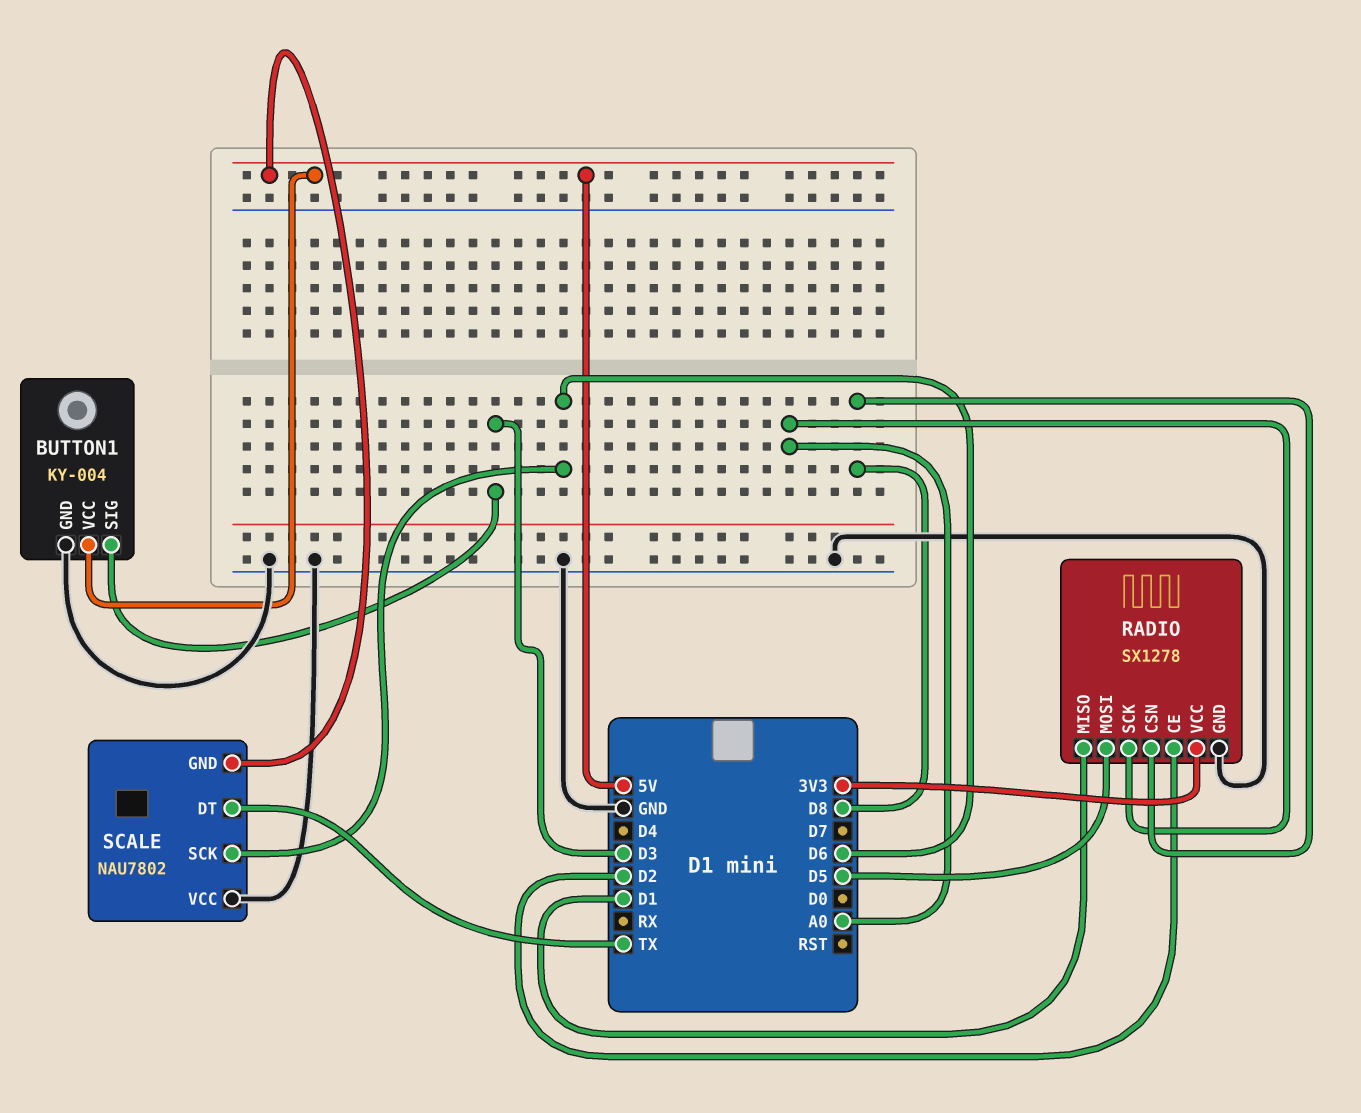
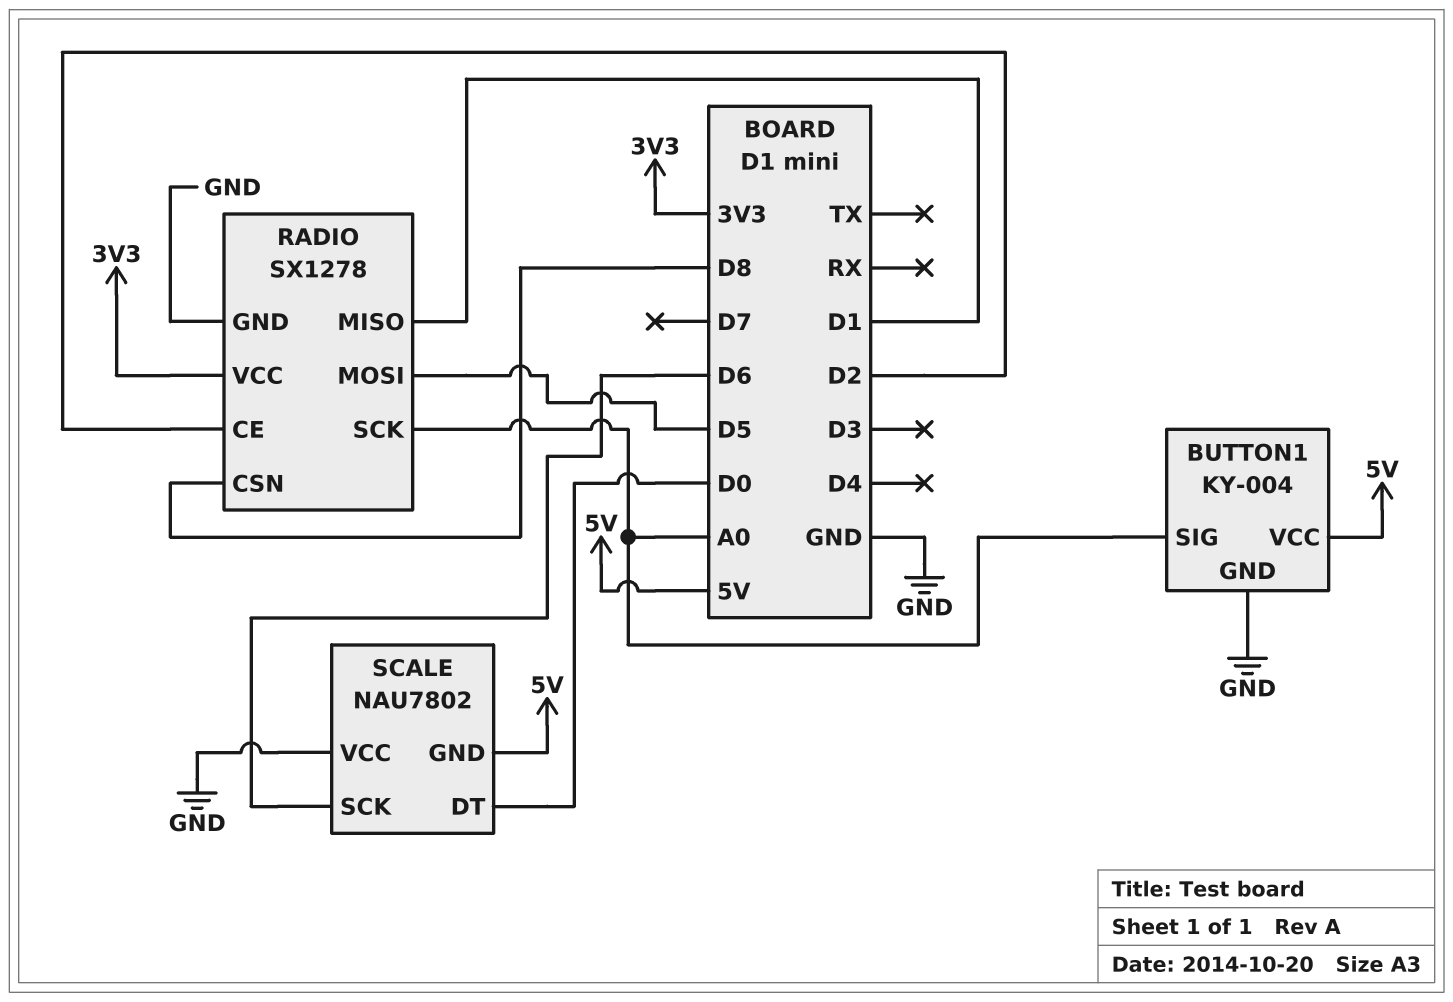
BUTTON1 pin SIG: D3 -> A0
SCALE pin DT: TX -> D0

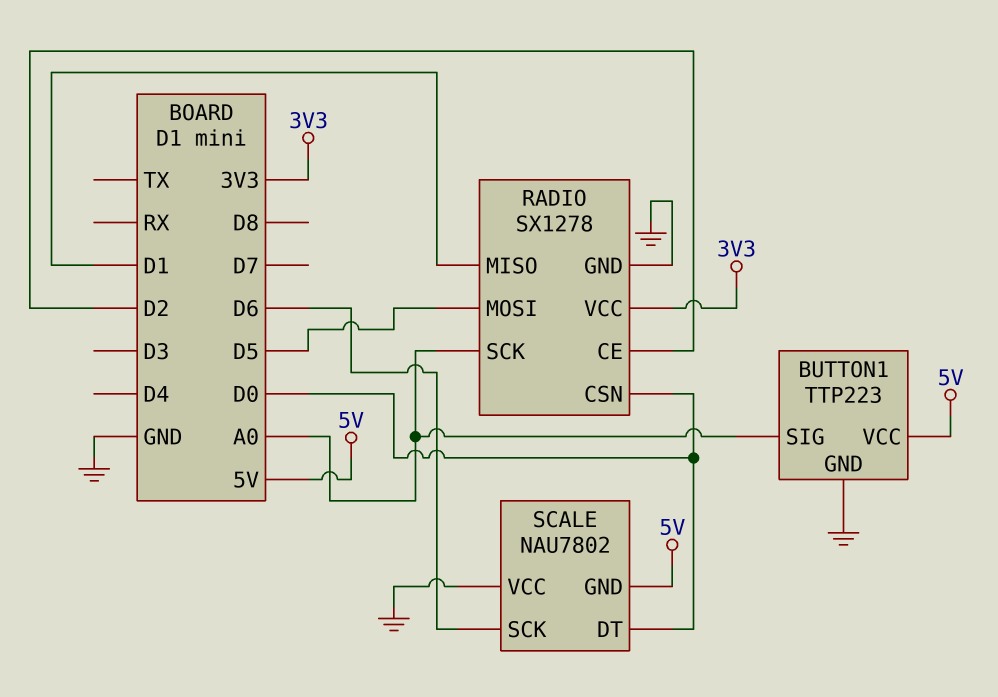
BUTTON1: KY-004 -> TTP223
RADIO pin CSN: D8 -> D0

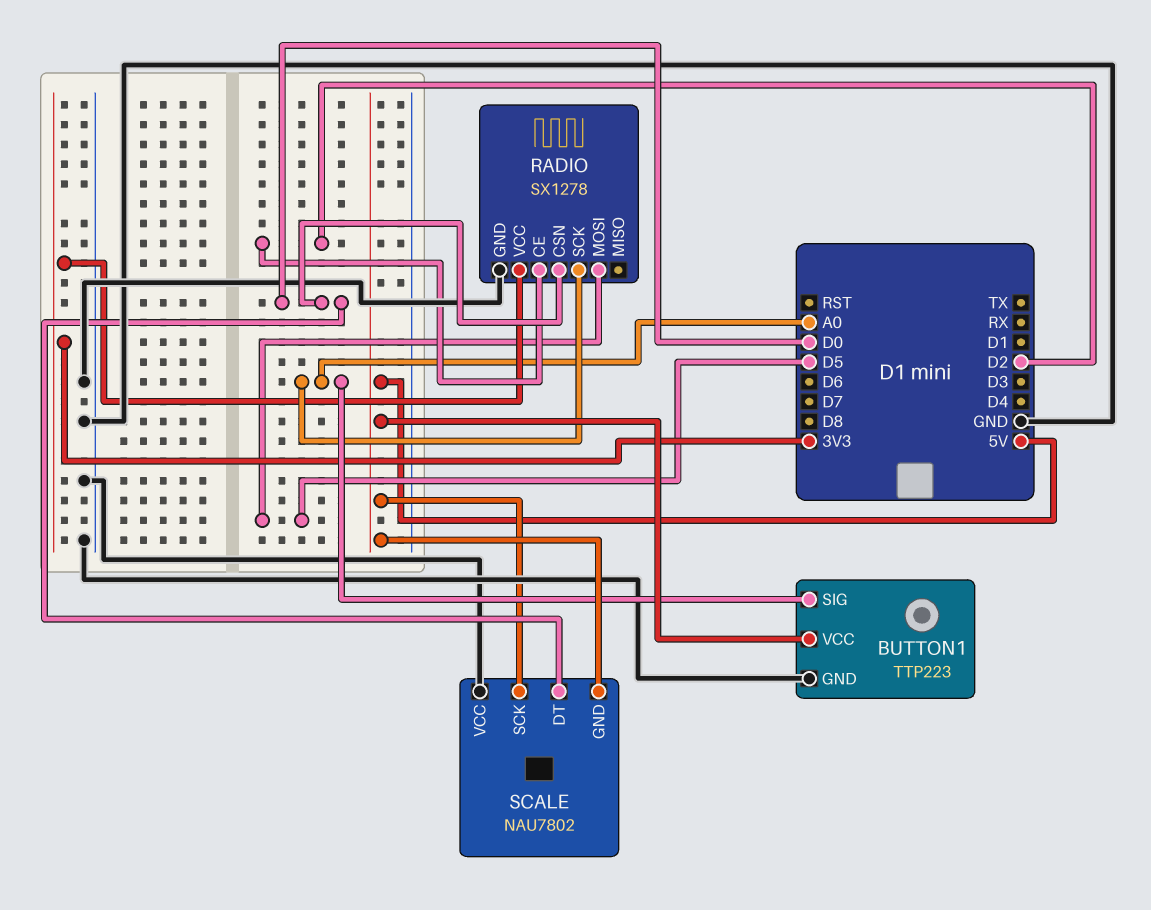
RADIO pin MISO: D1 -> none
SCALE pin SCK: D6 -> 5V

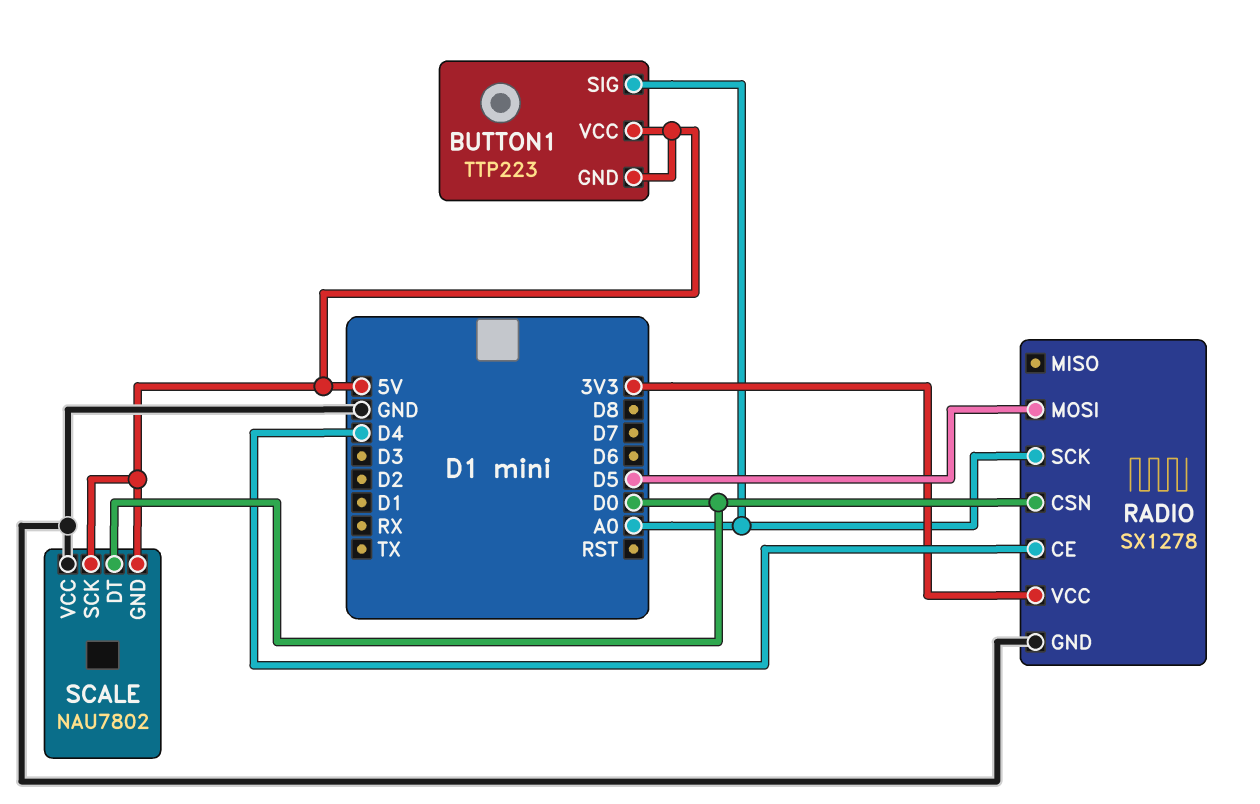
BUTTON1 pin GND: GND -> 5V
RADIO pin CE: D2 -> D4

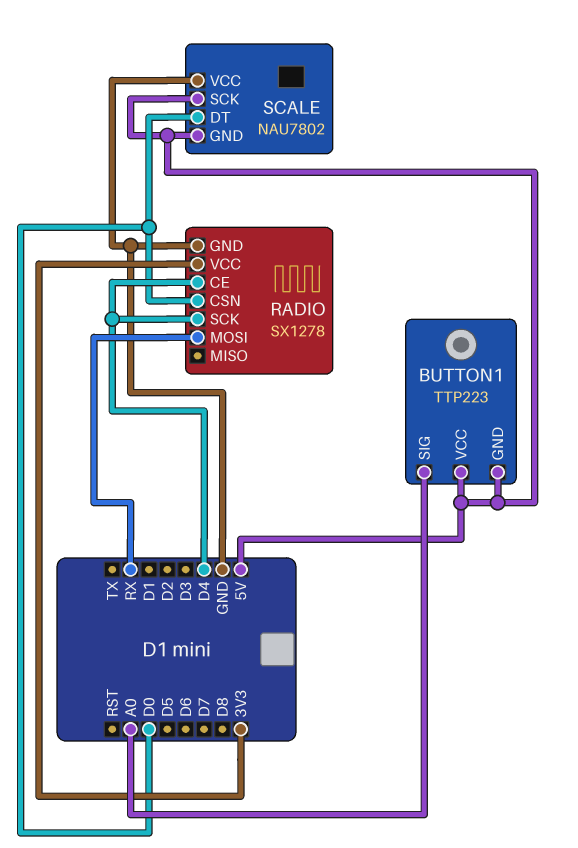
RADIO pin MOSI: D5 -> RX
RADIO pin SCK: A0 -> D4

